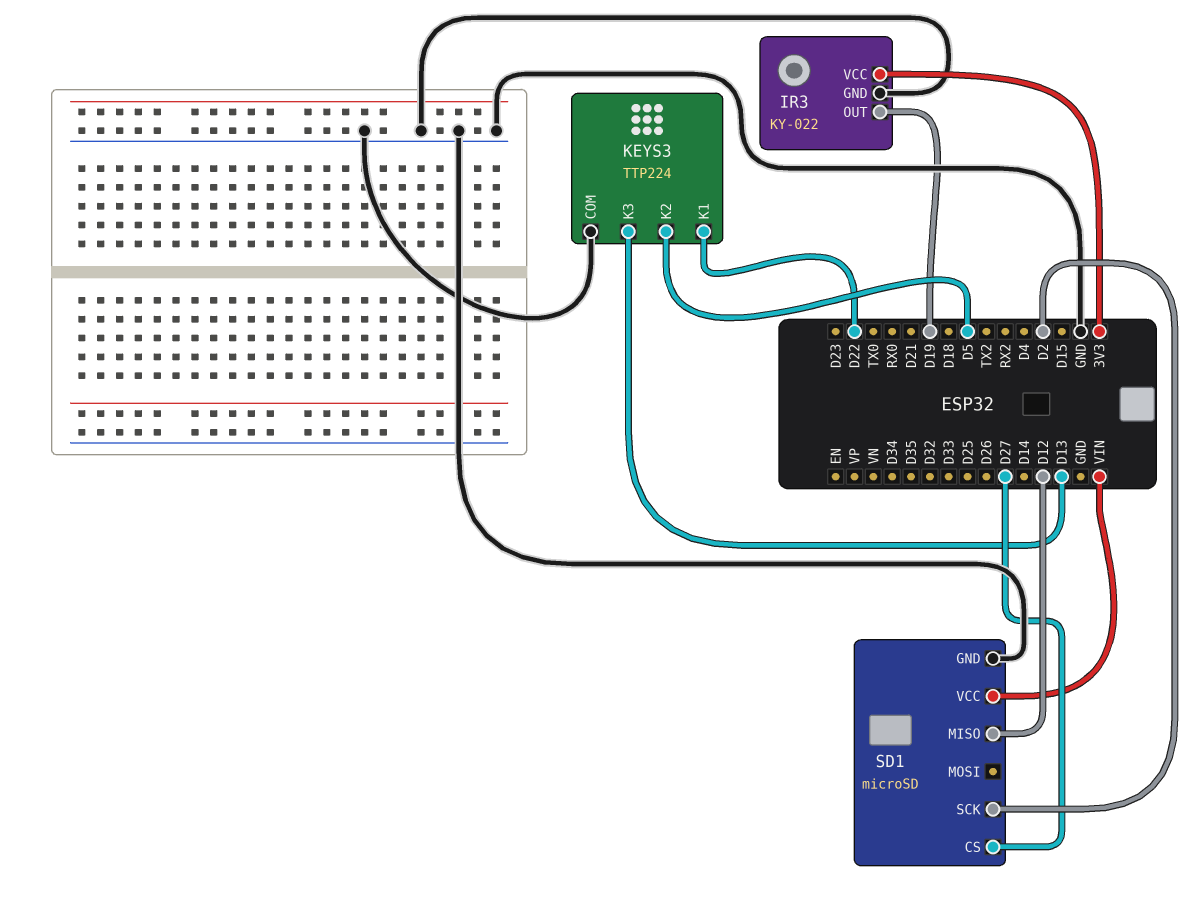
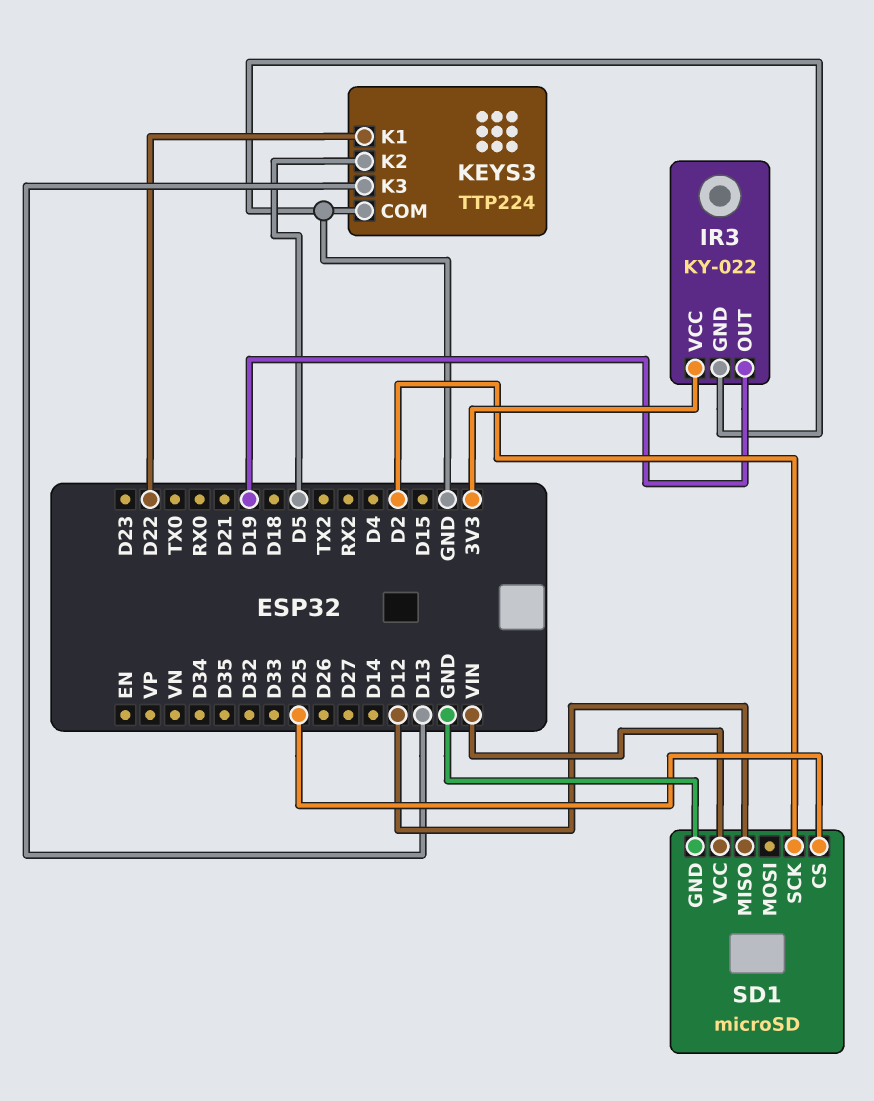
SD1 pin CS: D27 -> D25

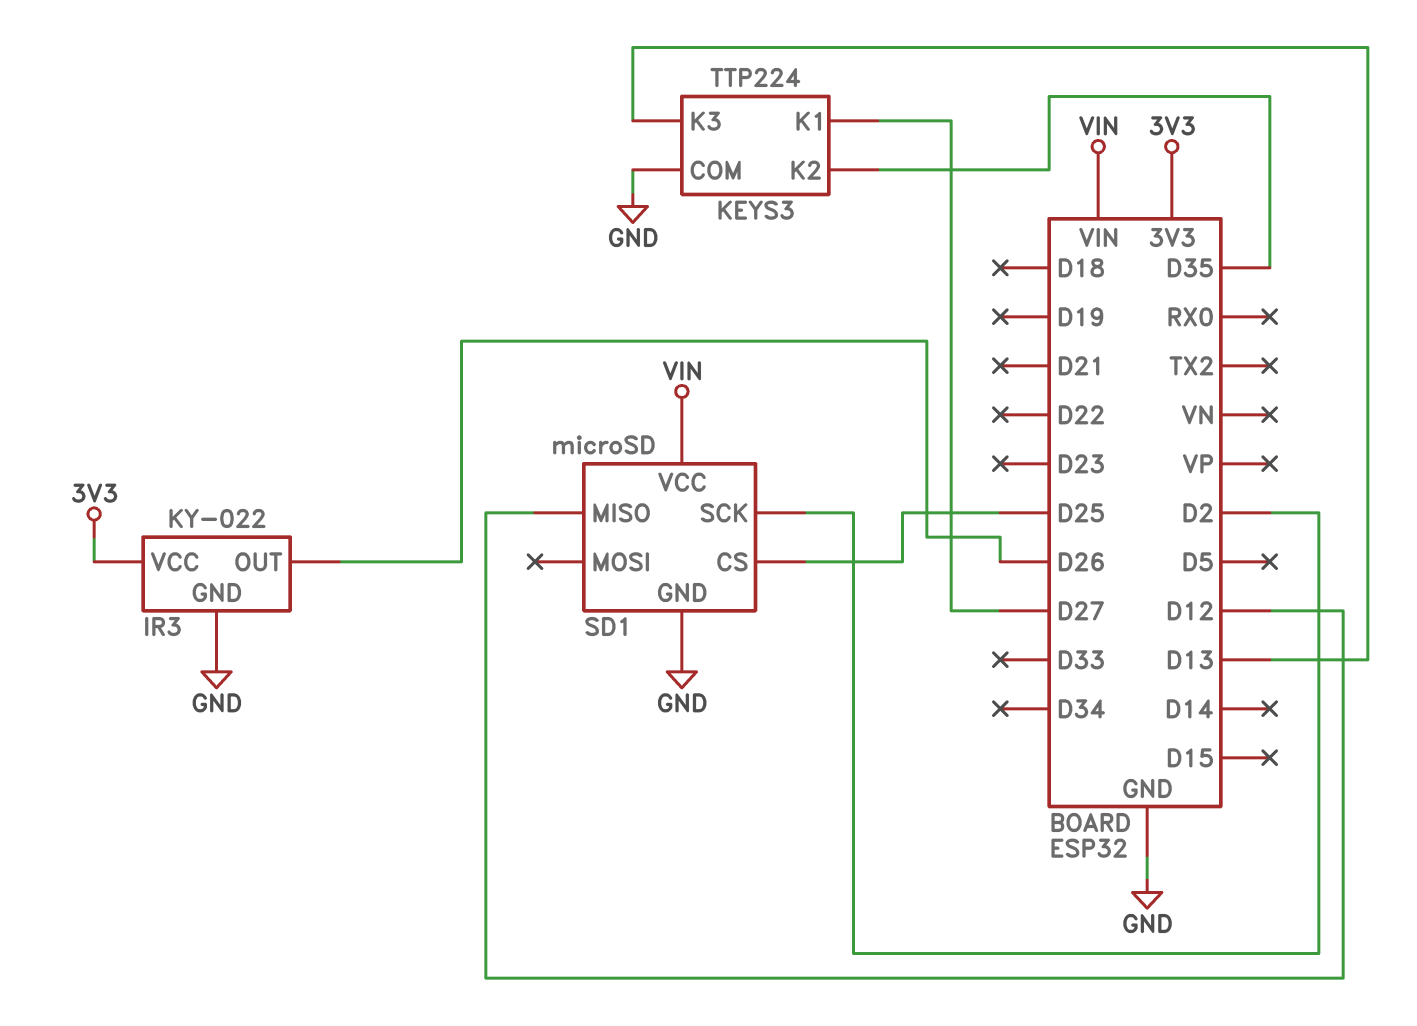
IR3 pin OUT: D19 -> D26
KEYS3 pin K1: D22 -> D27
KEYS3 pin K2: D5 -> D35

